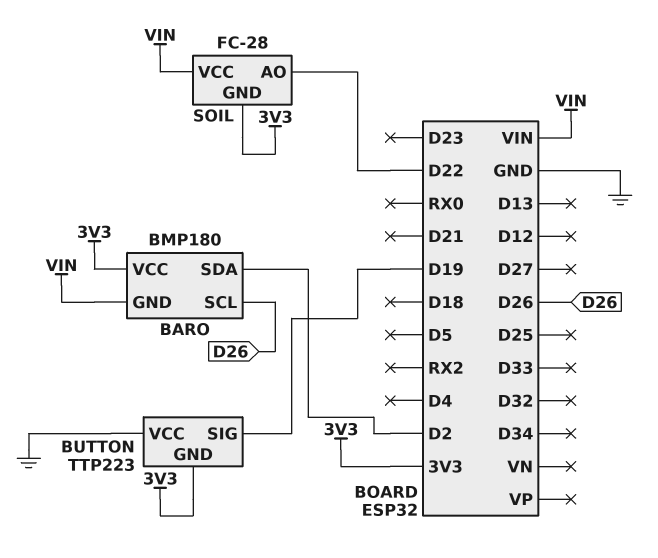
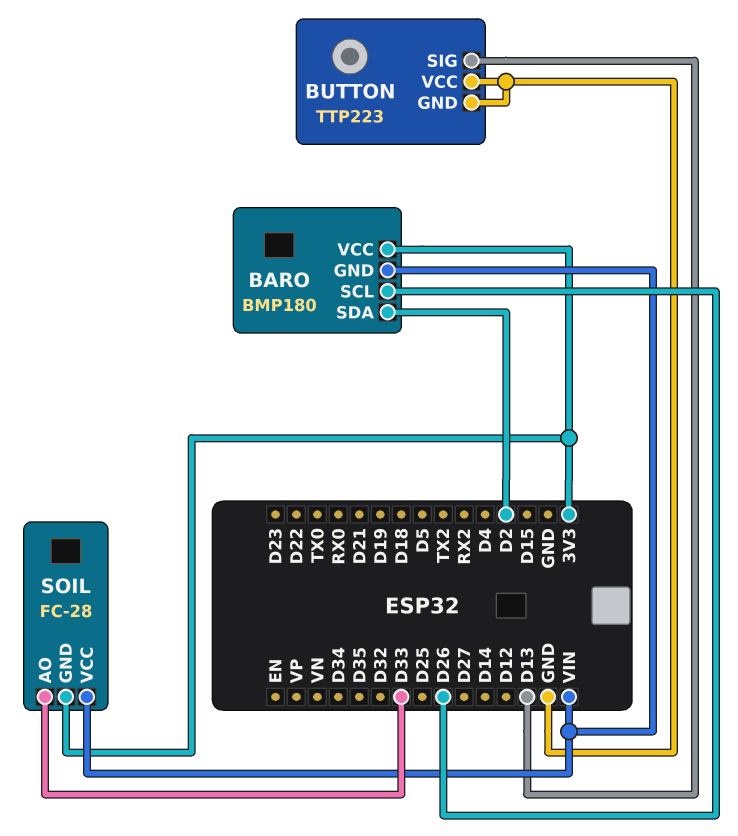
BUTTON pin GND: 3V3 -> GND
BUTTON pin SIG: D19 -> D13
SOIL pin AO: D22 -> D33

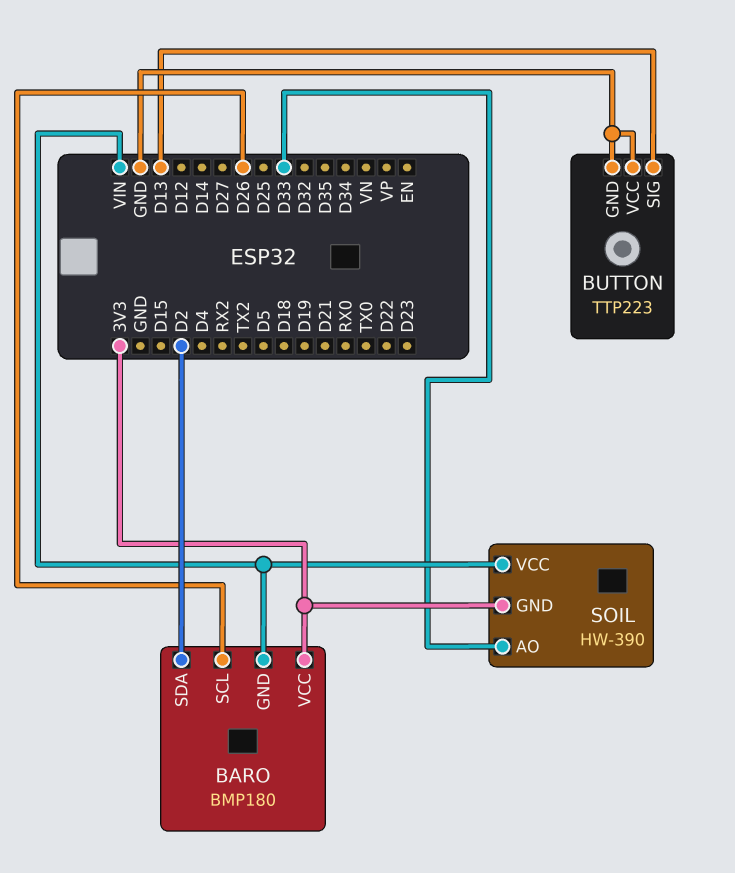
SOIL: FC-28 -> HW-390

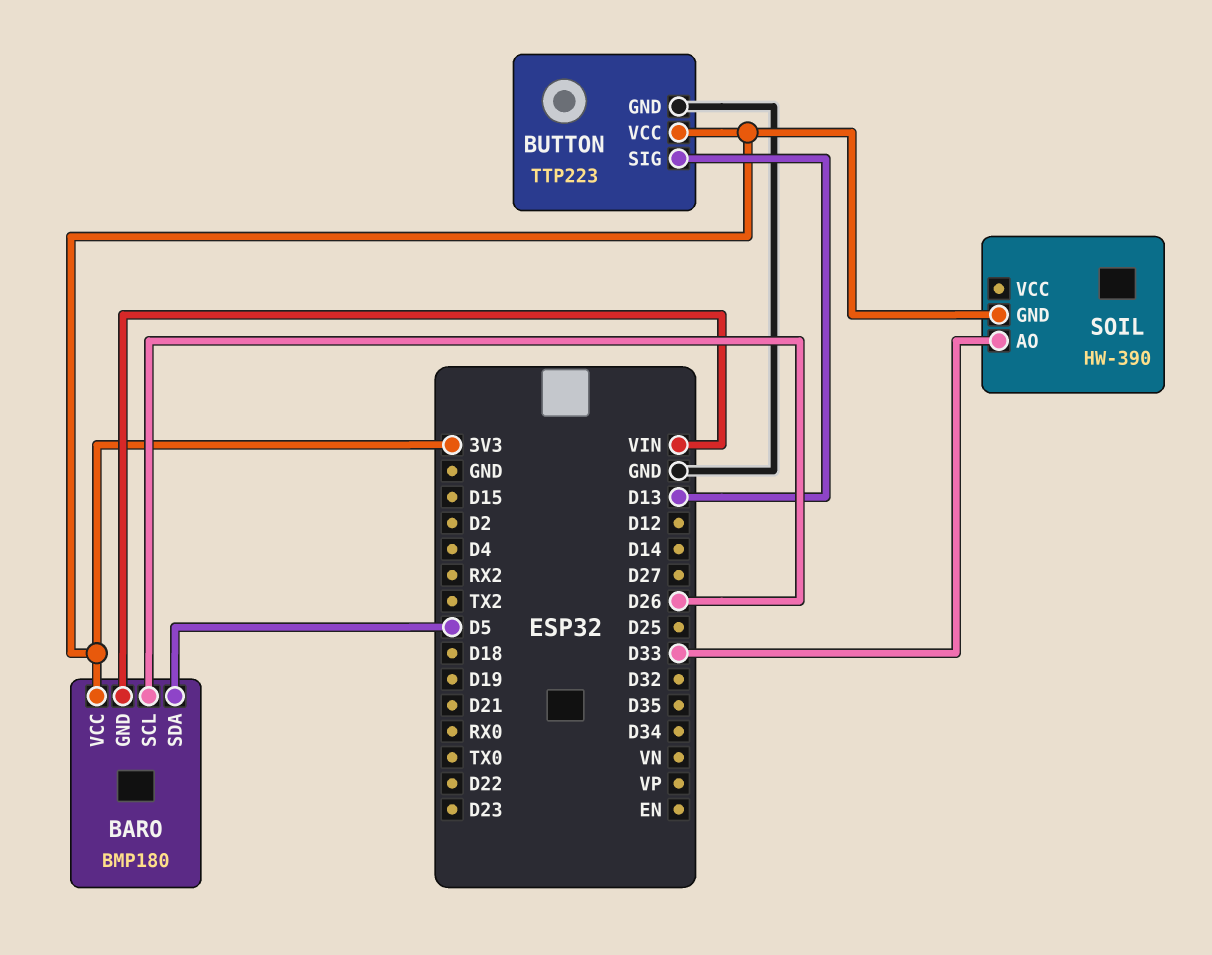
BARO pin SDA: D2 -> D5
BUTTON pin VCC: GND -> 3V3
SOIL pin VCC: VIN -> none

